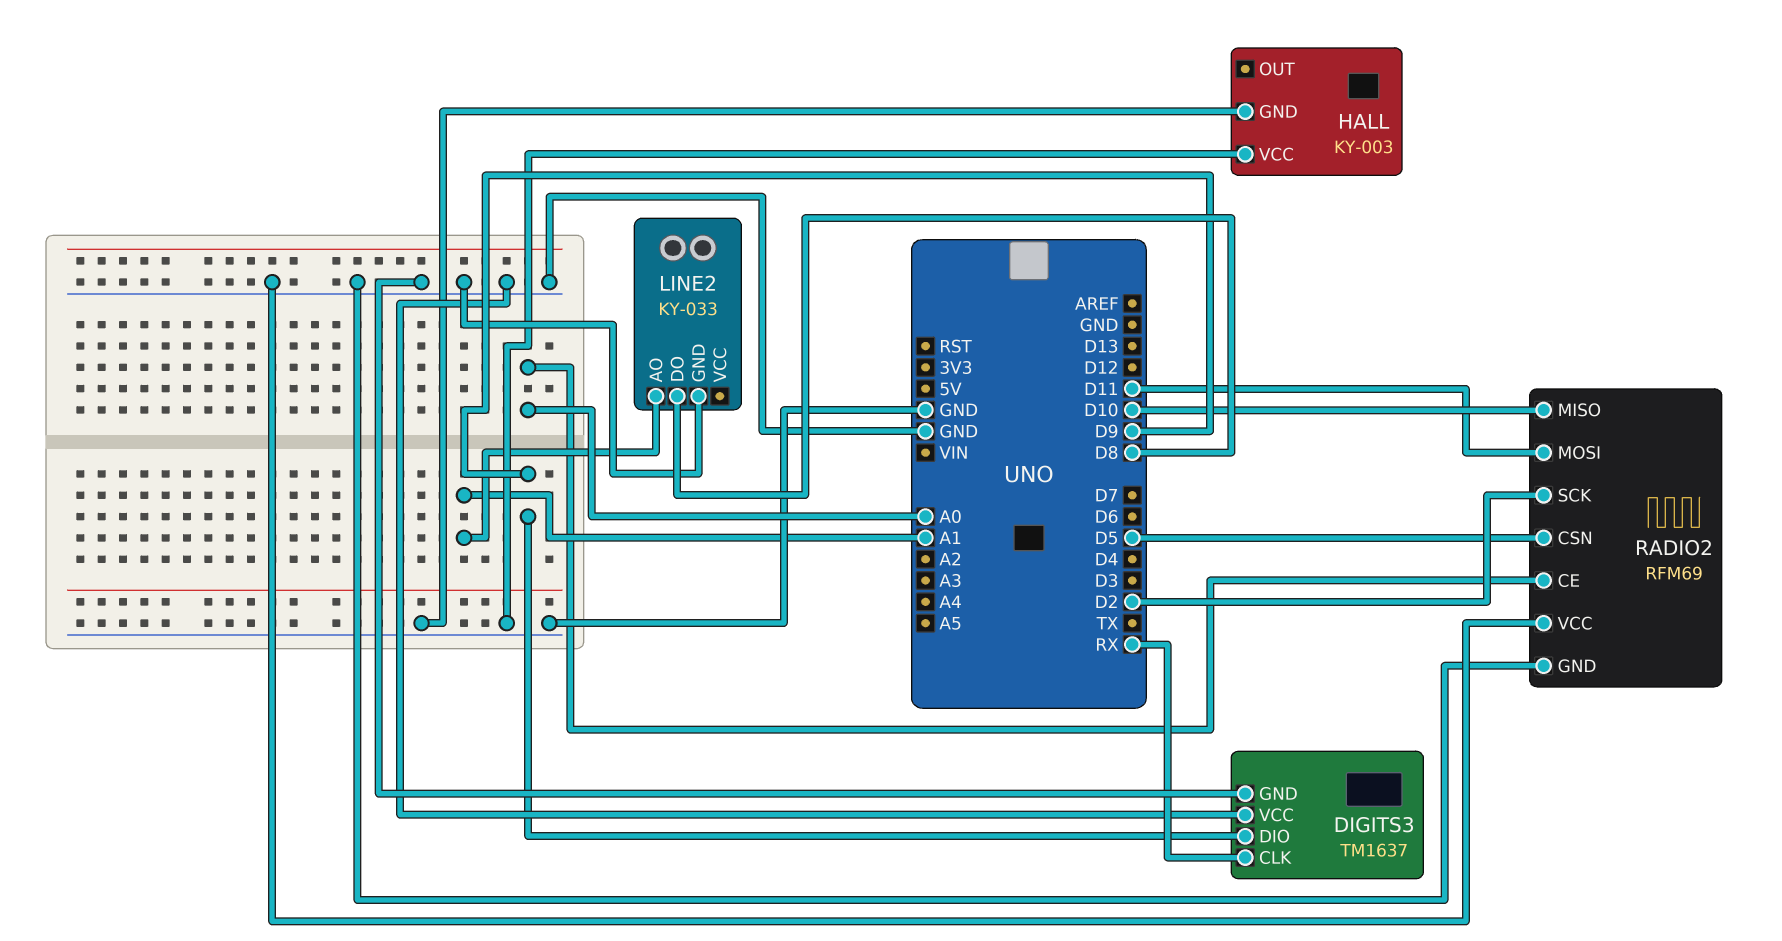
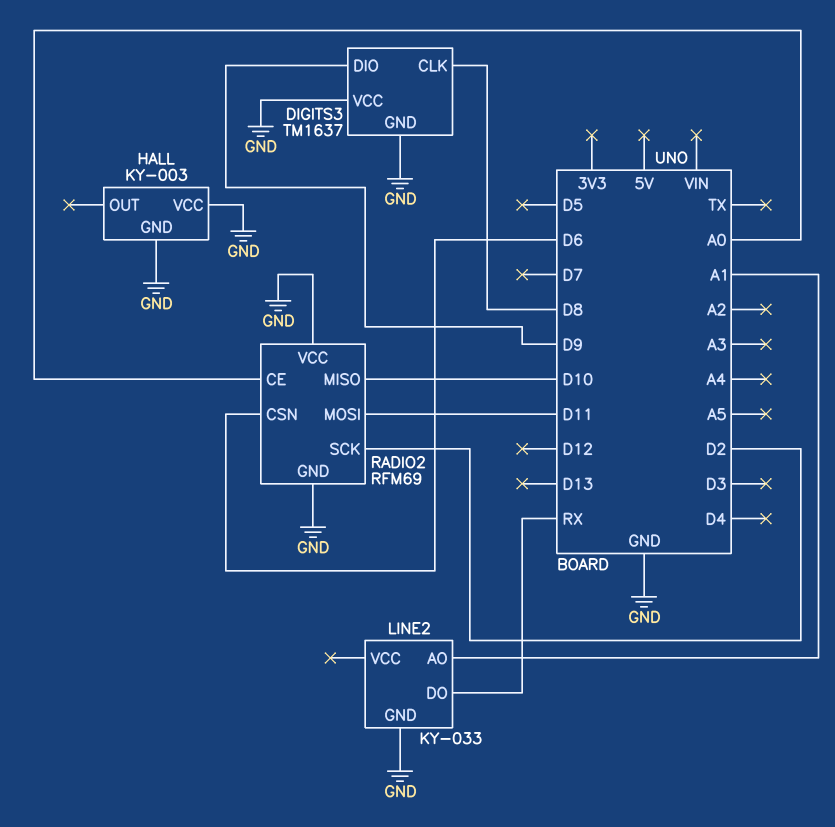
DIGITS3 pin CLK: RX -> D8
LINE2 pin DO: D8 -> RX
RADIO2 pin CSN: D5 -> D6

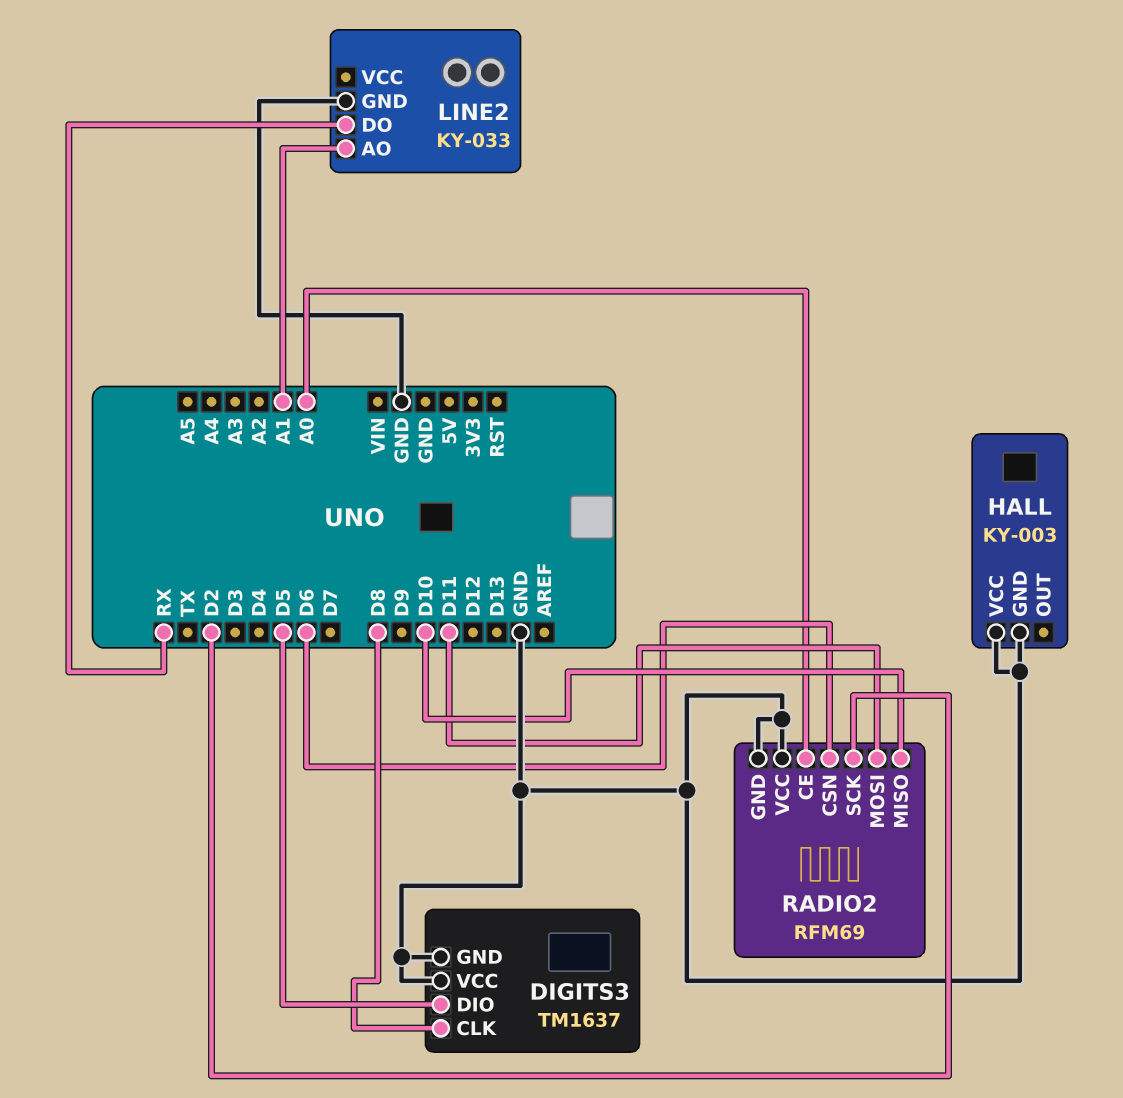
DIGITS3 pin DIO: D9 -> D5

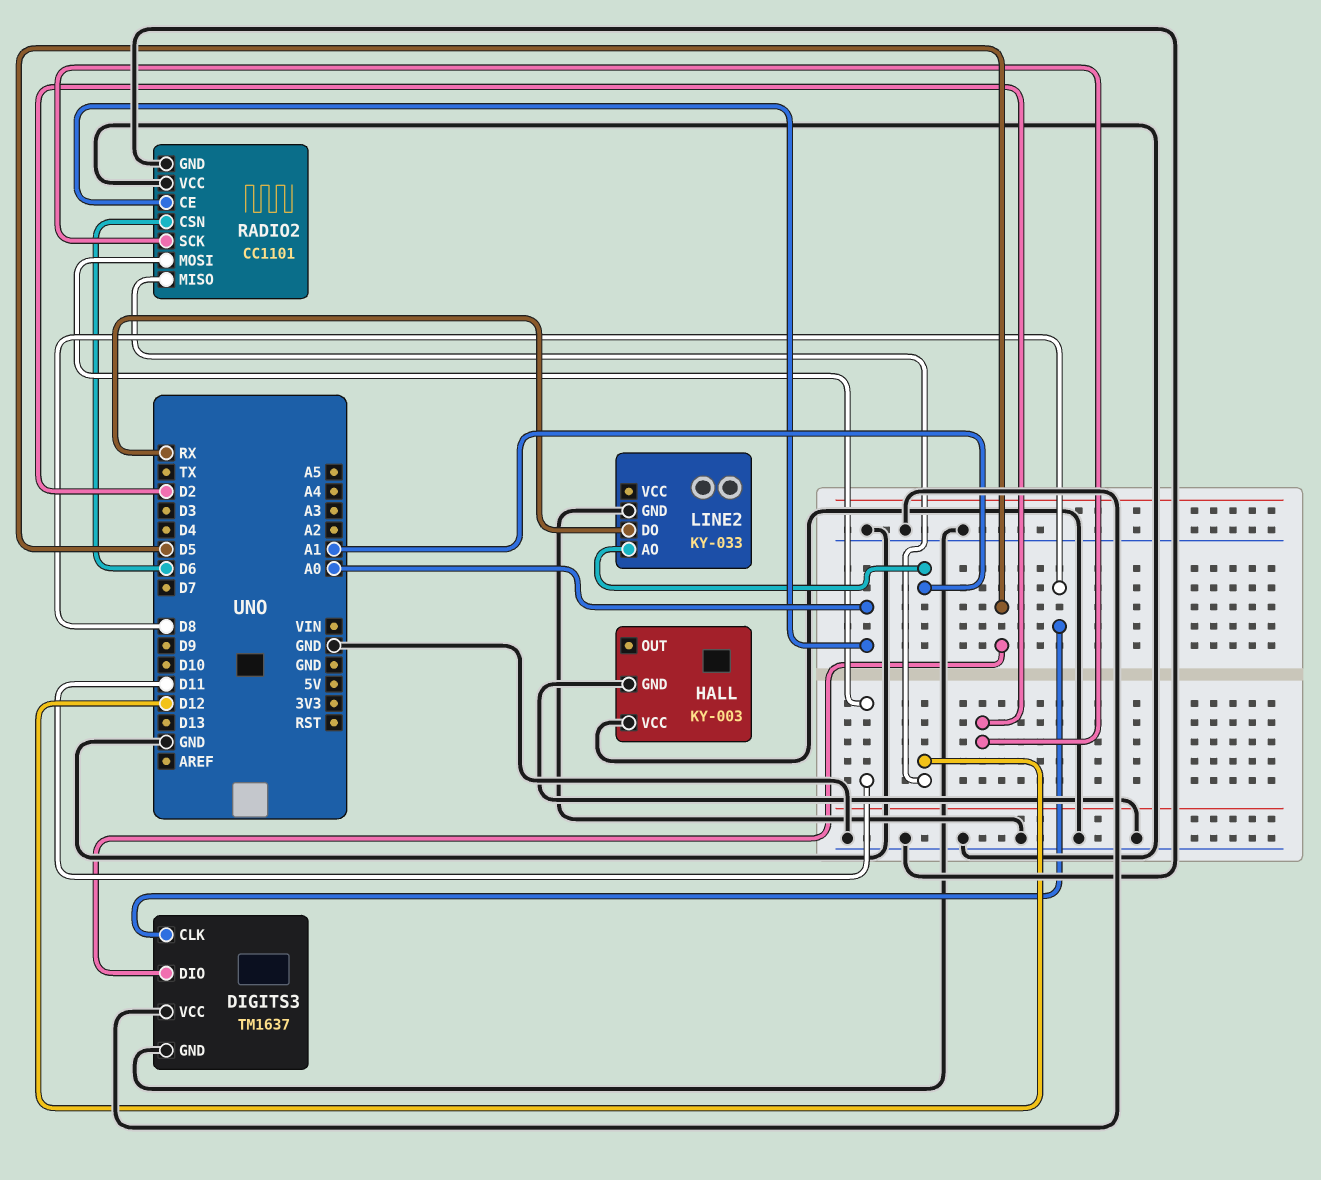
RADIO2: RFM69 -> CC1101
RADIO2 pin MISO: D10 -> D12

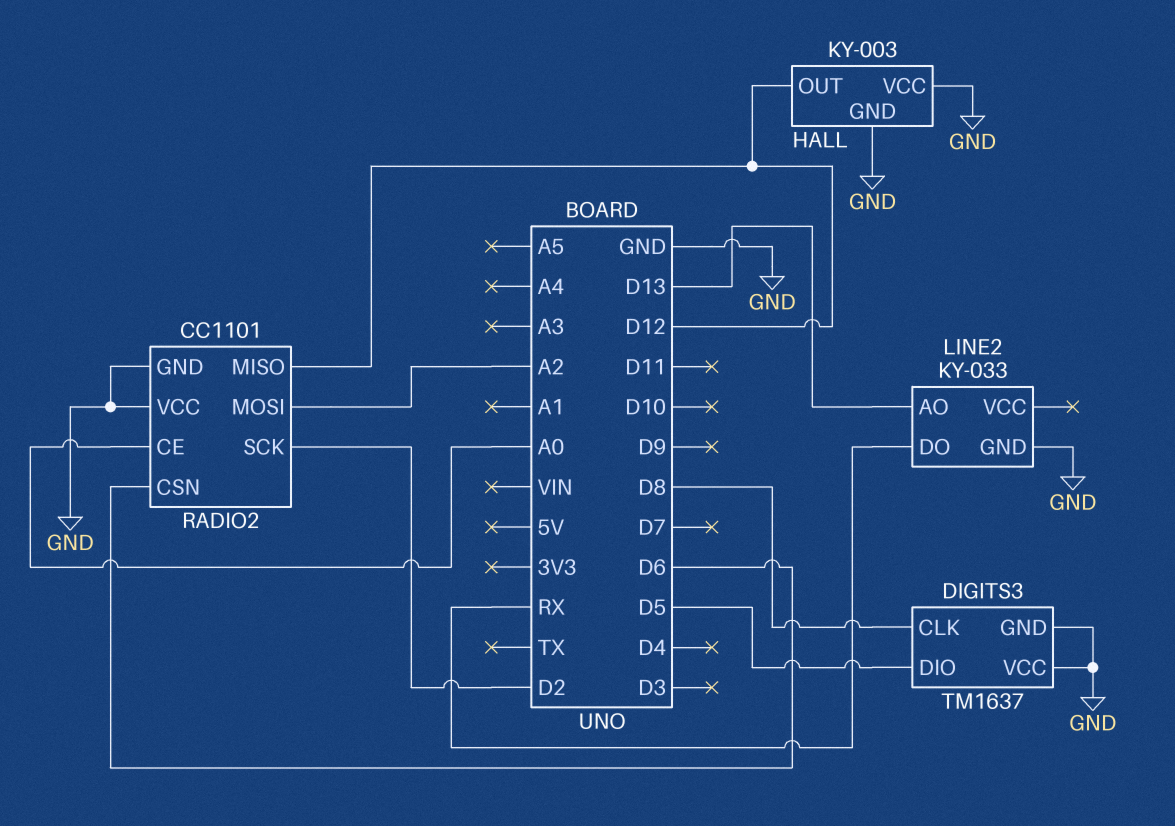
HALL pin OUT: none -> D12
LINE2 pin AO: A1 -> D13
RADIO2 pin MOSI: D11 -> A2

